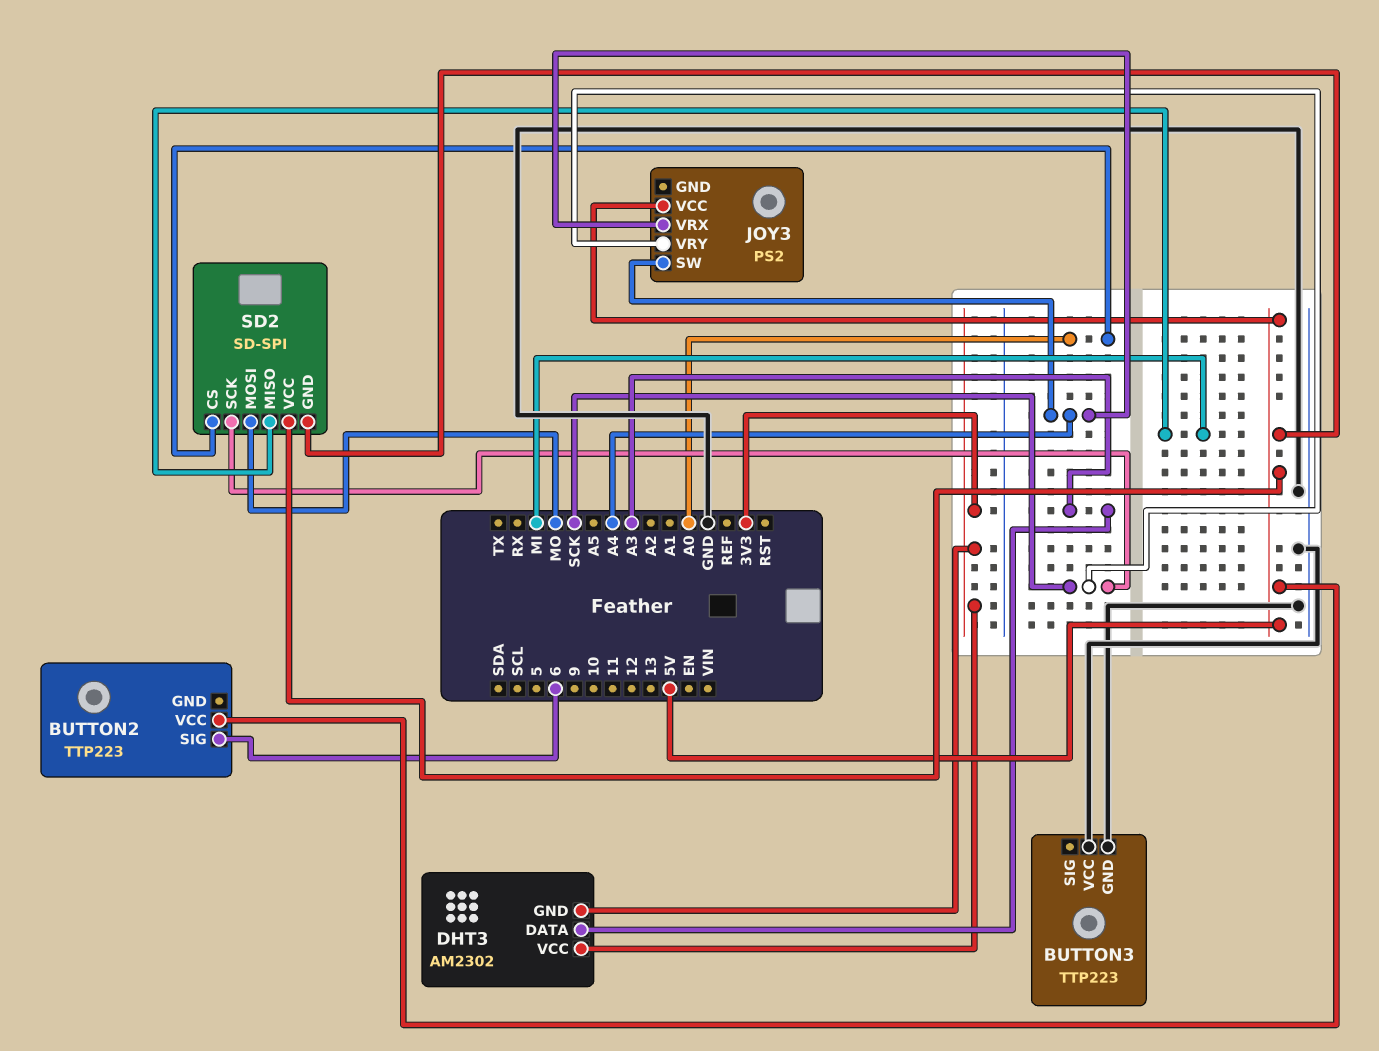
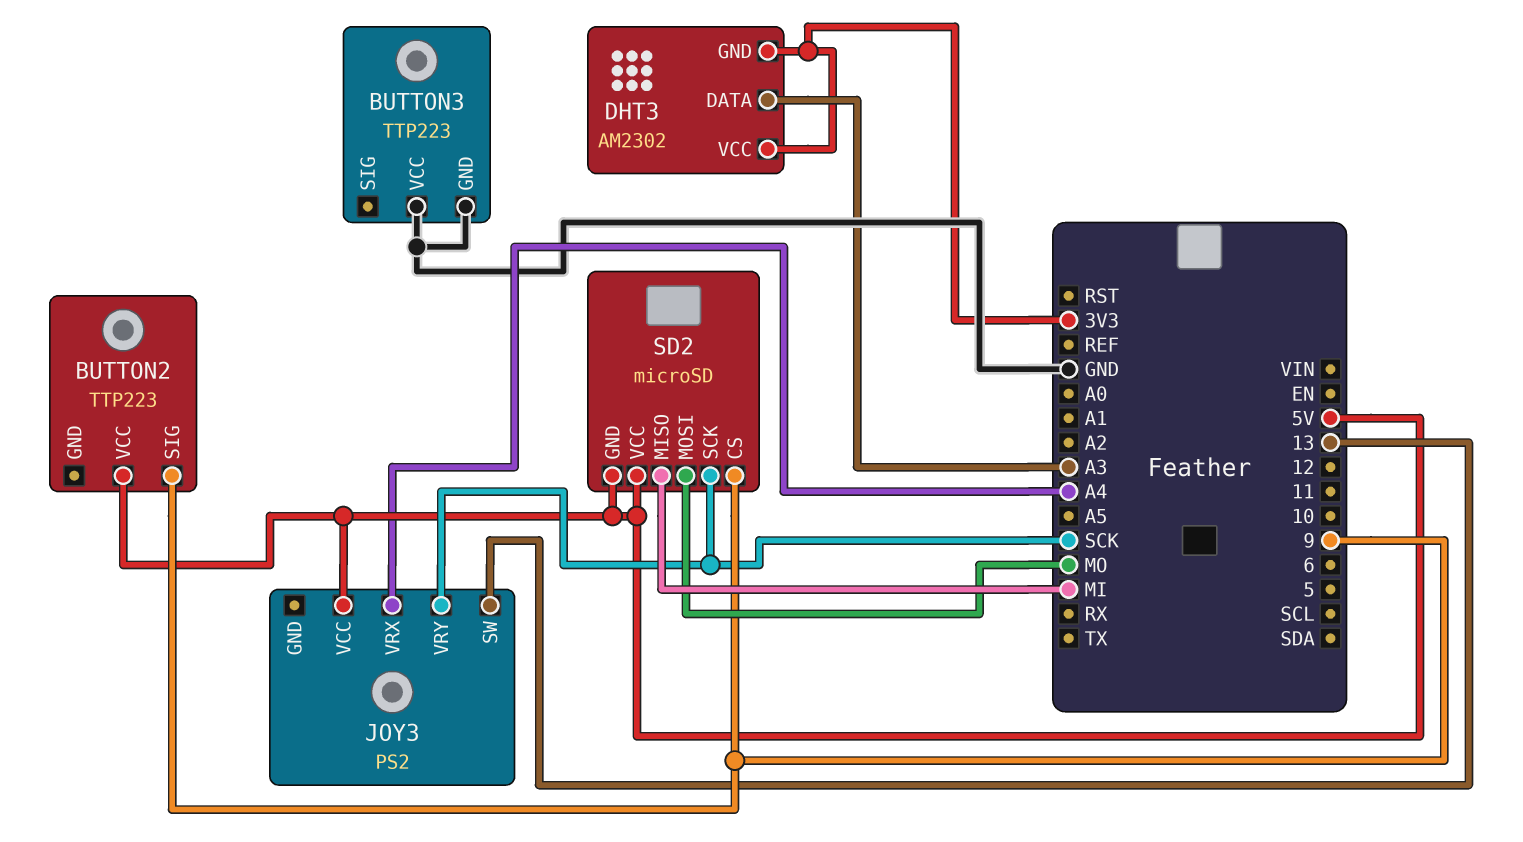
BUTTON2 pin SIG: 6 -> 9
JOY3 pin SW: A4 -> 13
SD2: SD-SPI -> microSD
SD2 pin CS: A0 -> 9

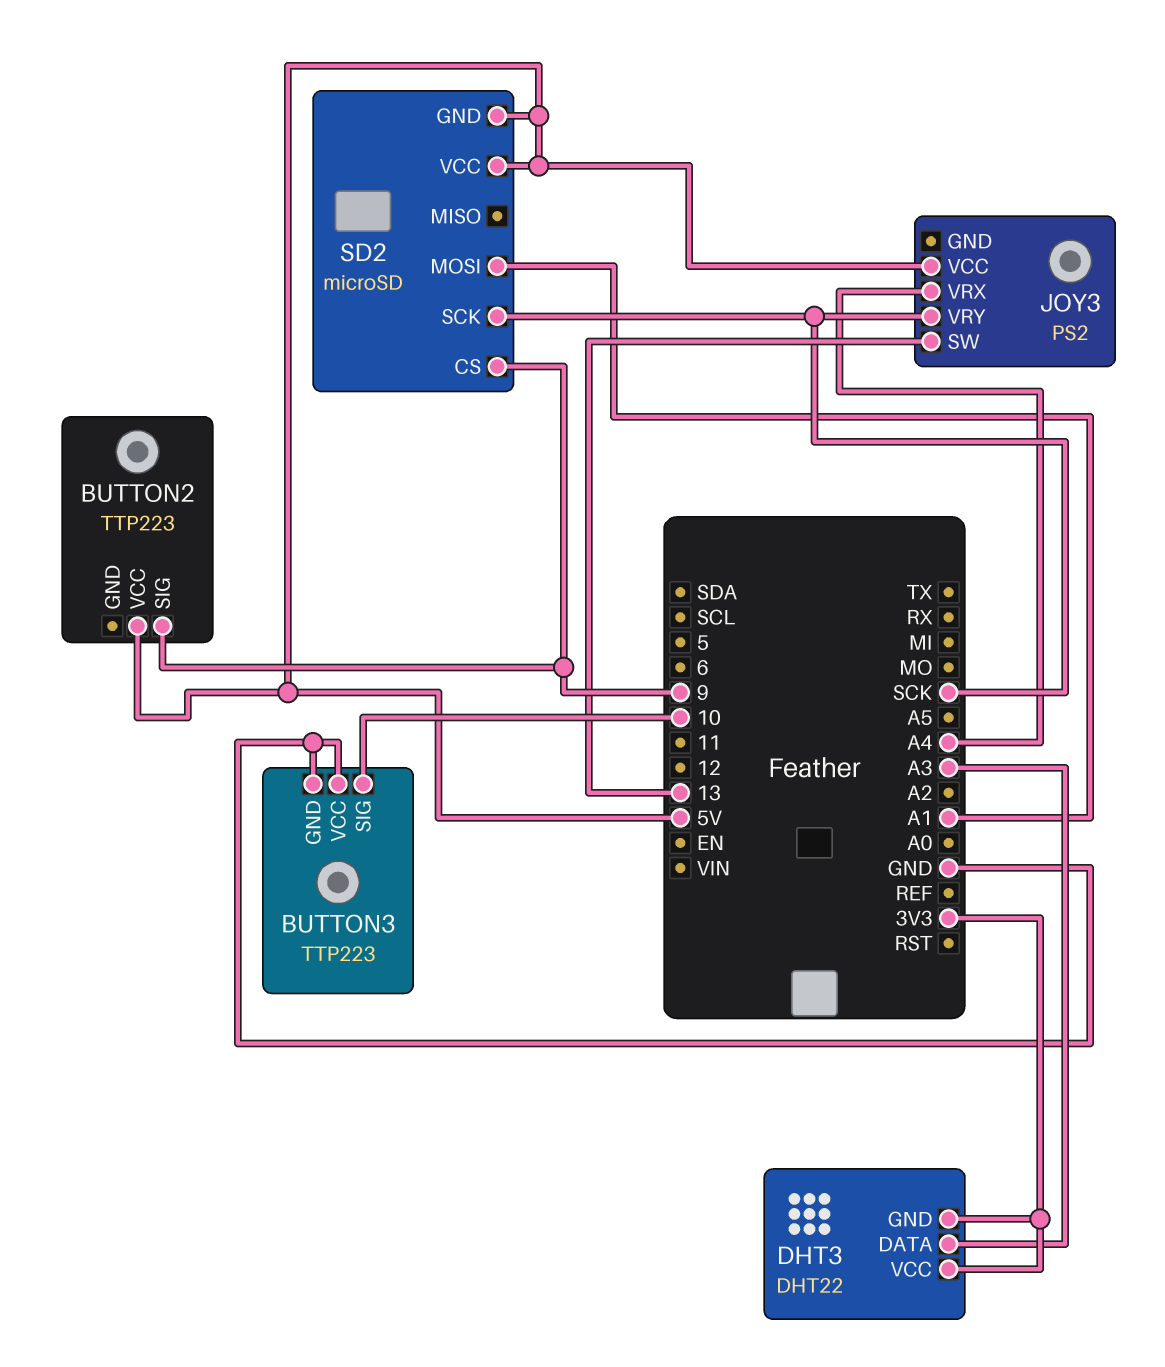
BUTTON3 pin SIG: none -> 10
DHT3: AM2302 -> DHT22
SD2 pin MISO: MI -> none
SD2 pin MOSI: MO -> A1

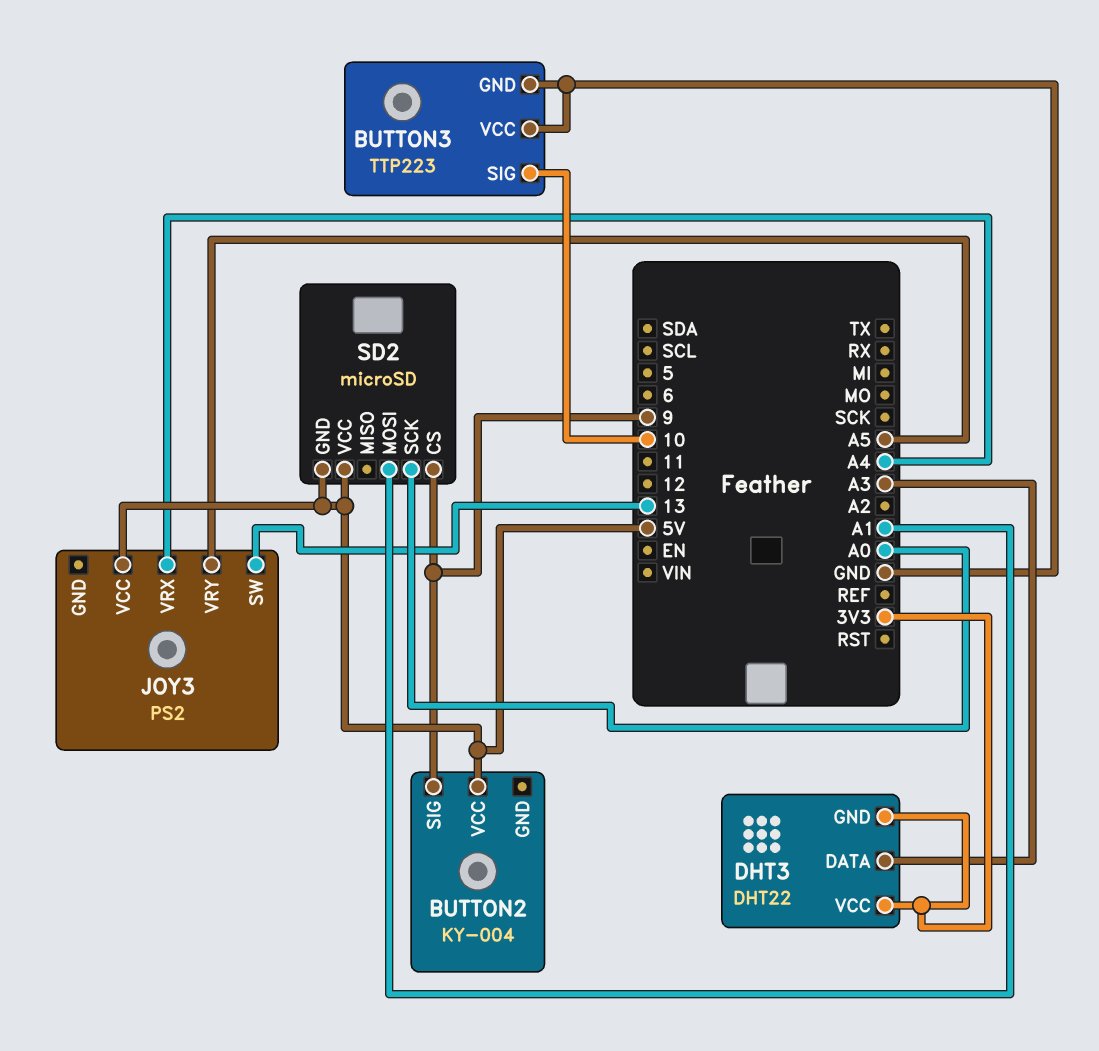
BUTTON2: TTP223 -> KY-004
JOY3 pin VRY: SCK -> A5
SD2 pin SCK: SCK -> A0

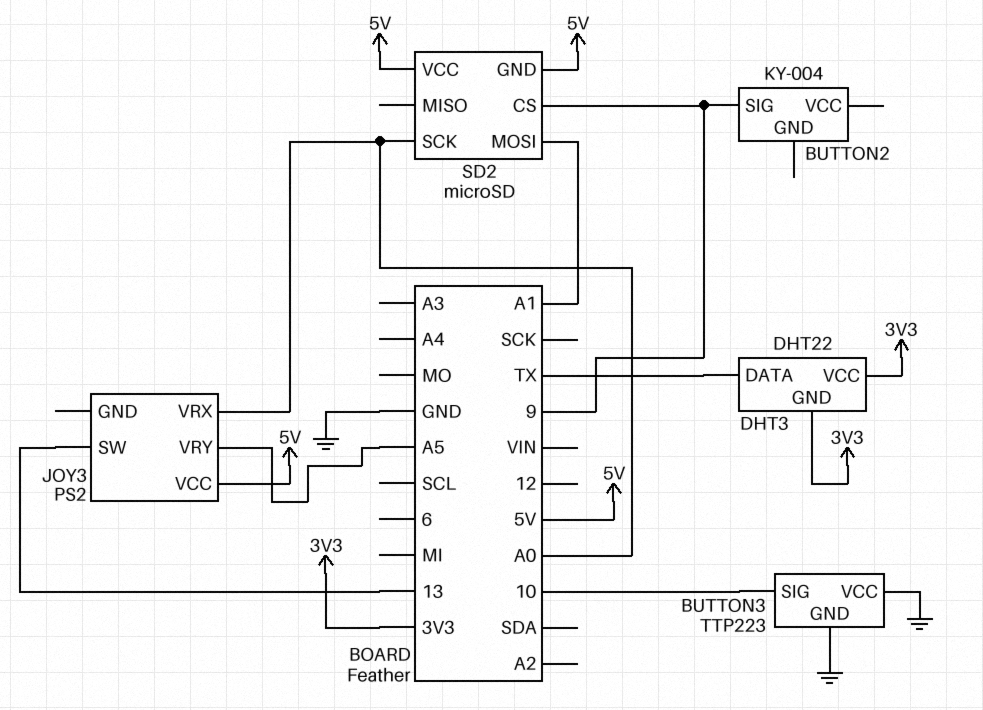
BUTTON2 pin VCC: 5V -> none
DHT3 pin DATA: A3 -> TX
JOY3 pin VRX: A4 -> A0

